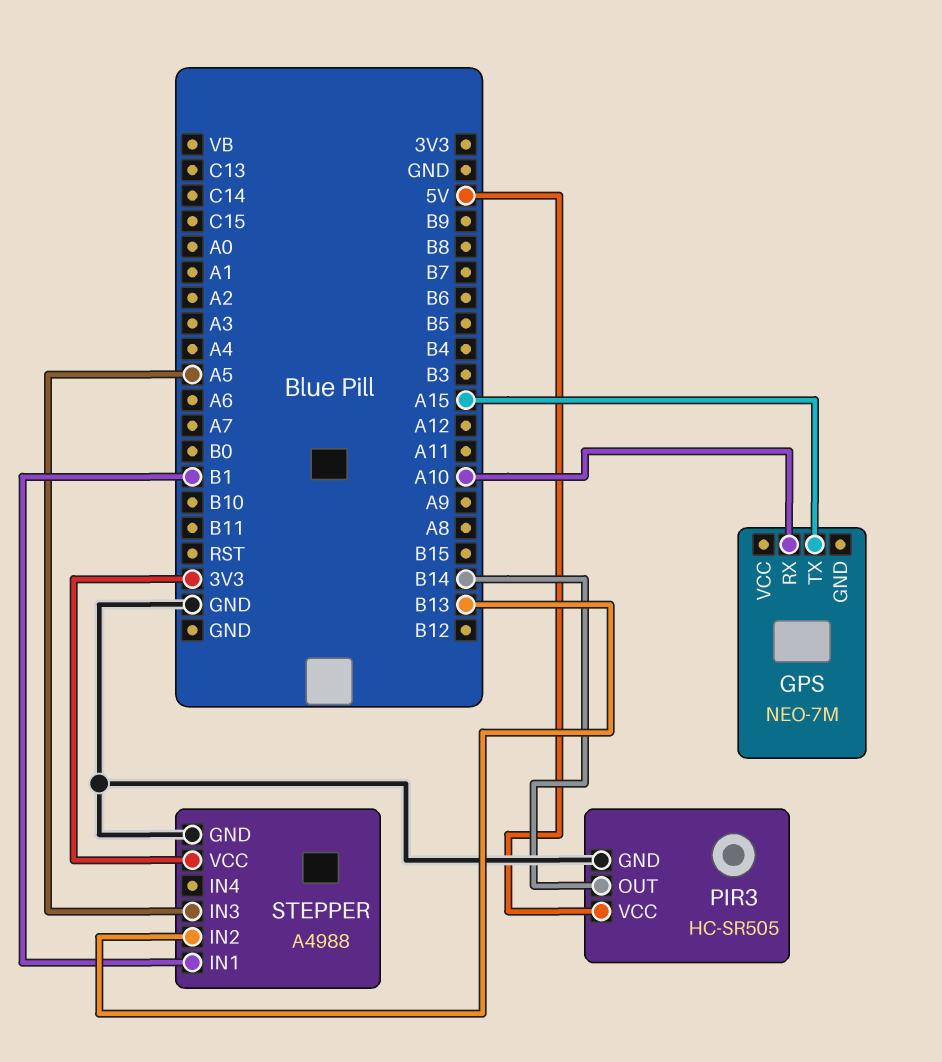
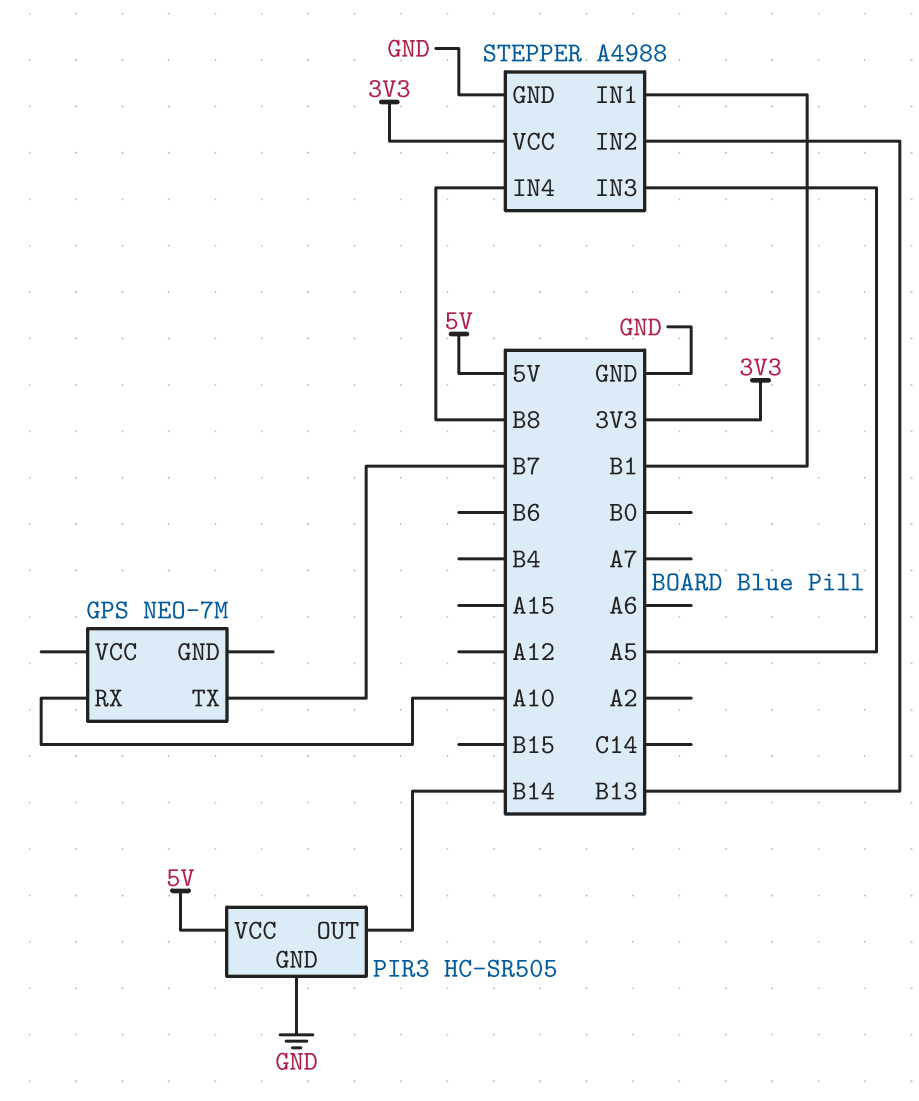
GPS pin TX: A15 -> B7
STEPPER pin IN4: none -> B8

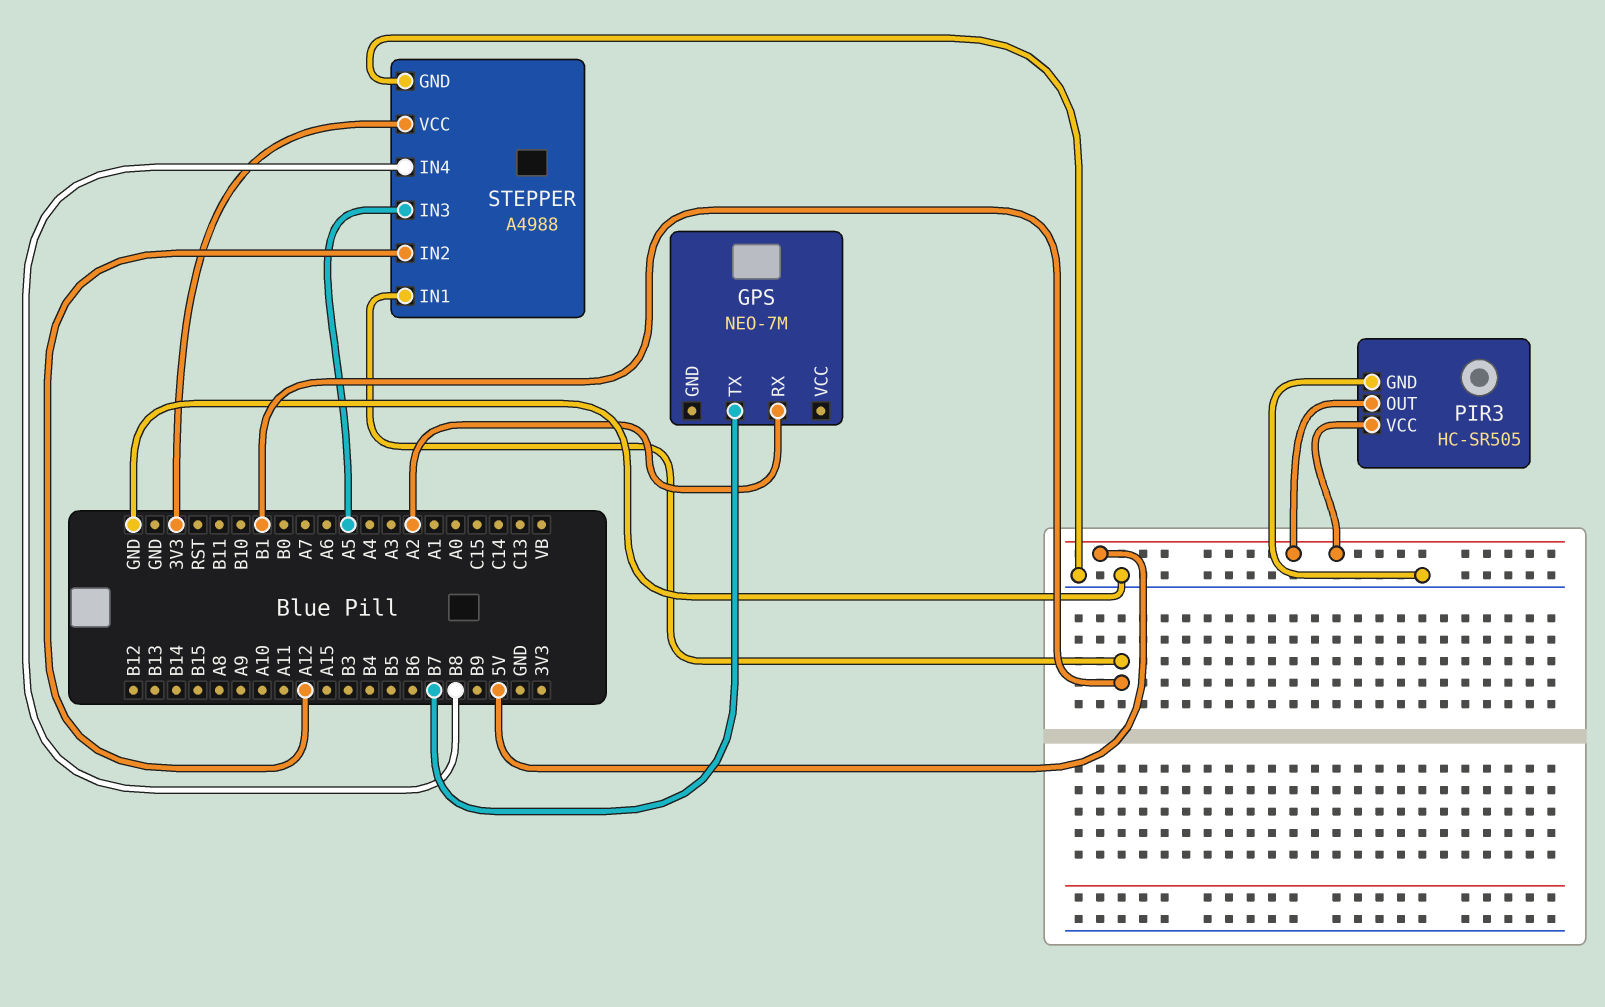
GPS pin RX: A10 -> A2
PIR3 pin OUT: B14 -> 5V
STEPPER pin IN2: B13 -> A12

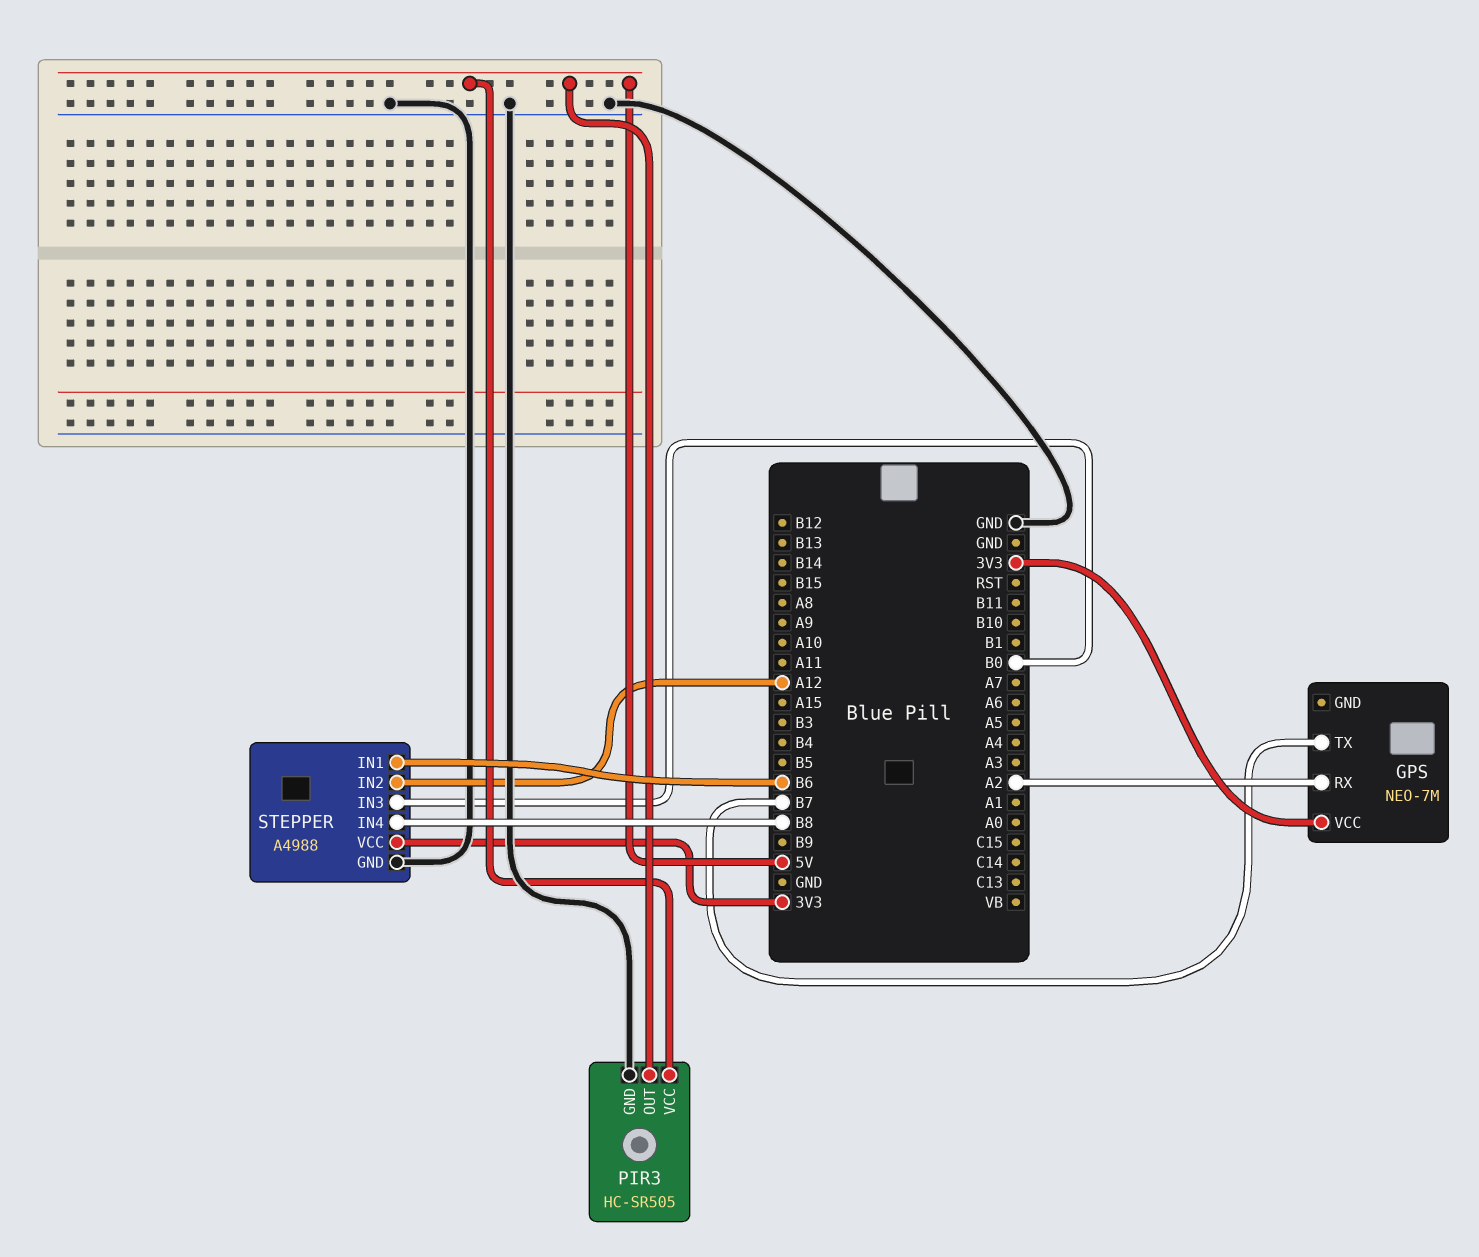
GPS pin VCC: none -> 3V3
STEPPER pin IN1: B1 -> B6
STEPPER pin IN3: A5 -> B0

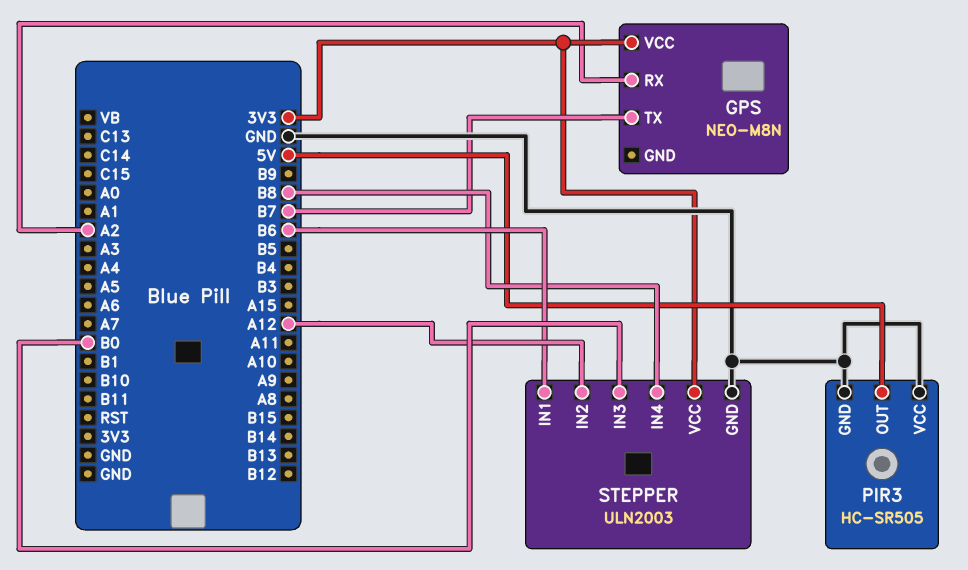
GPS: NEO-7M -> NEO-M8N
PIR3 pin VCC: 5V -> GND
STEPPER: A4988 -> ULN2003

